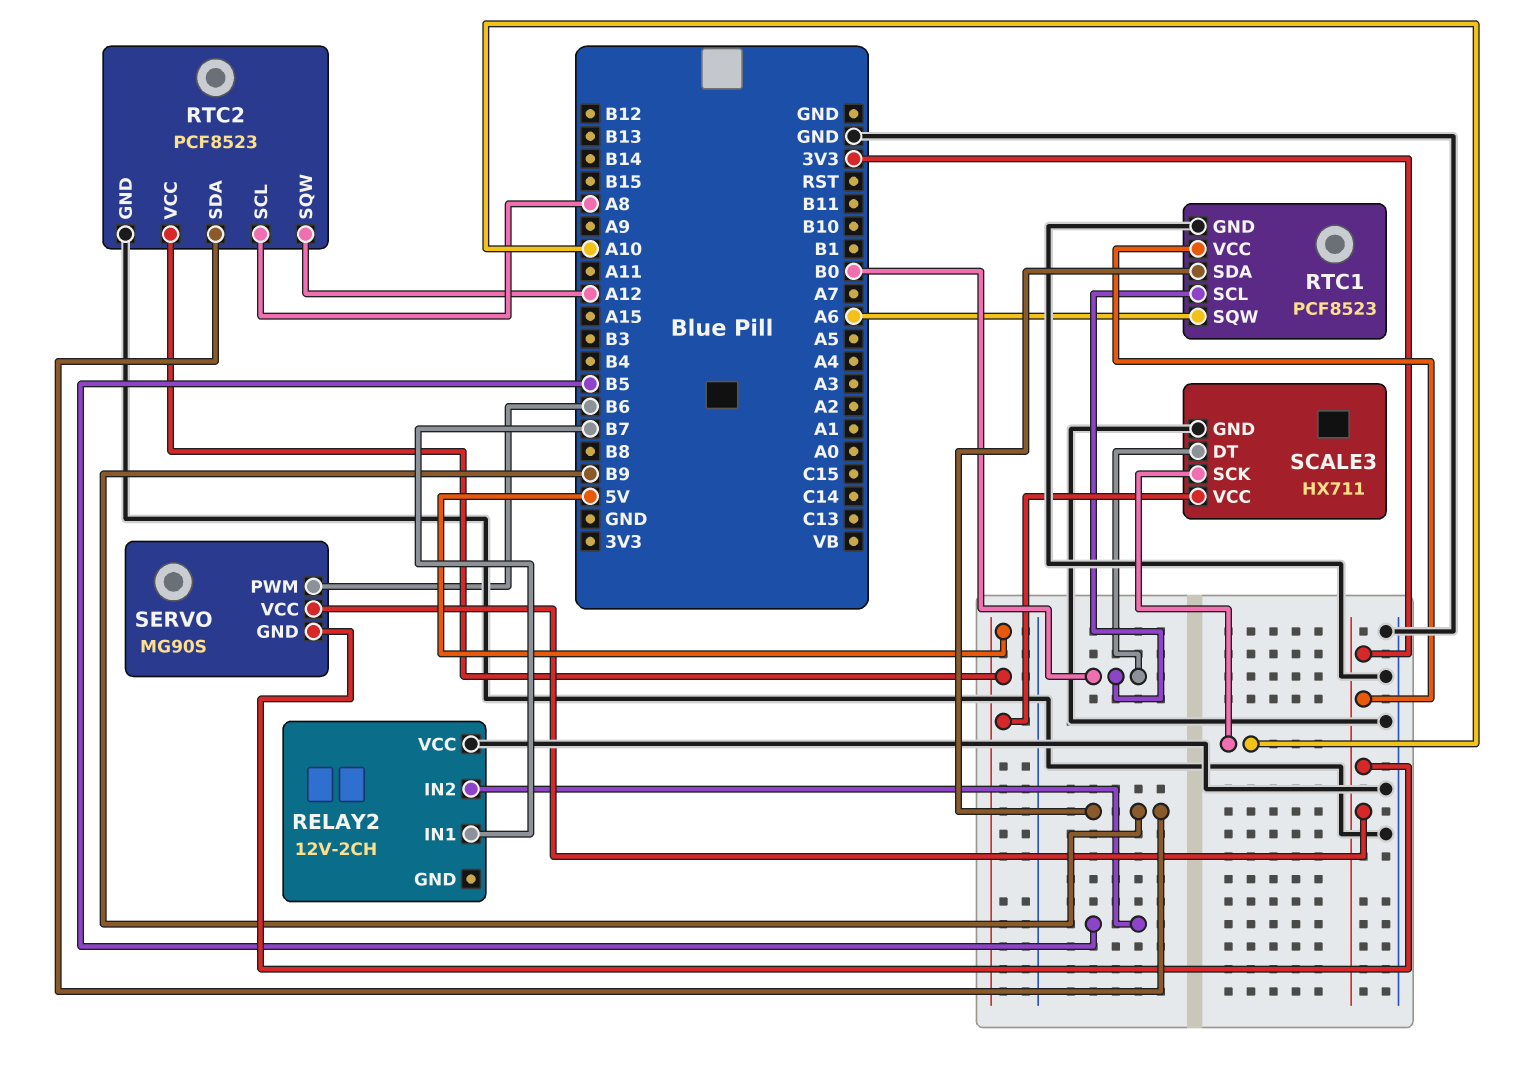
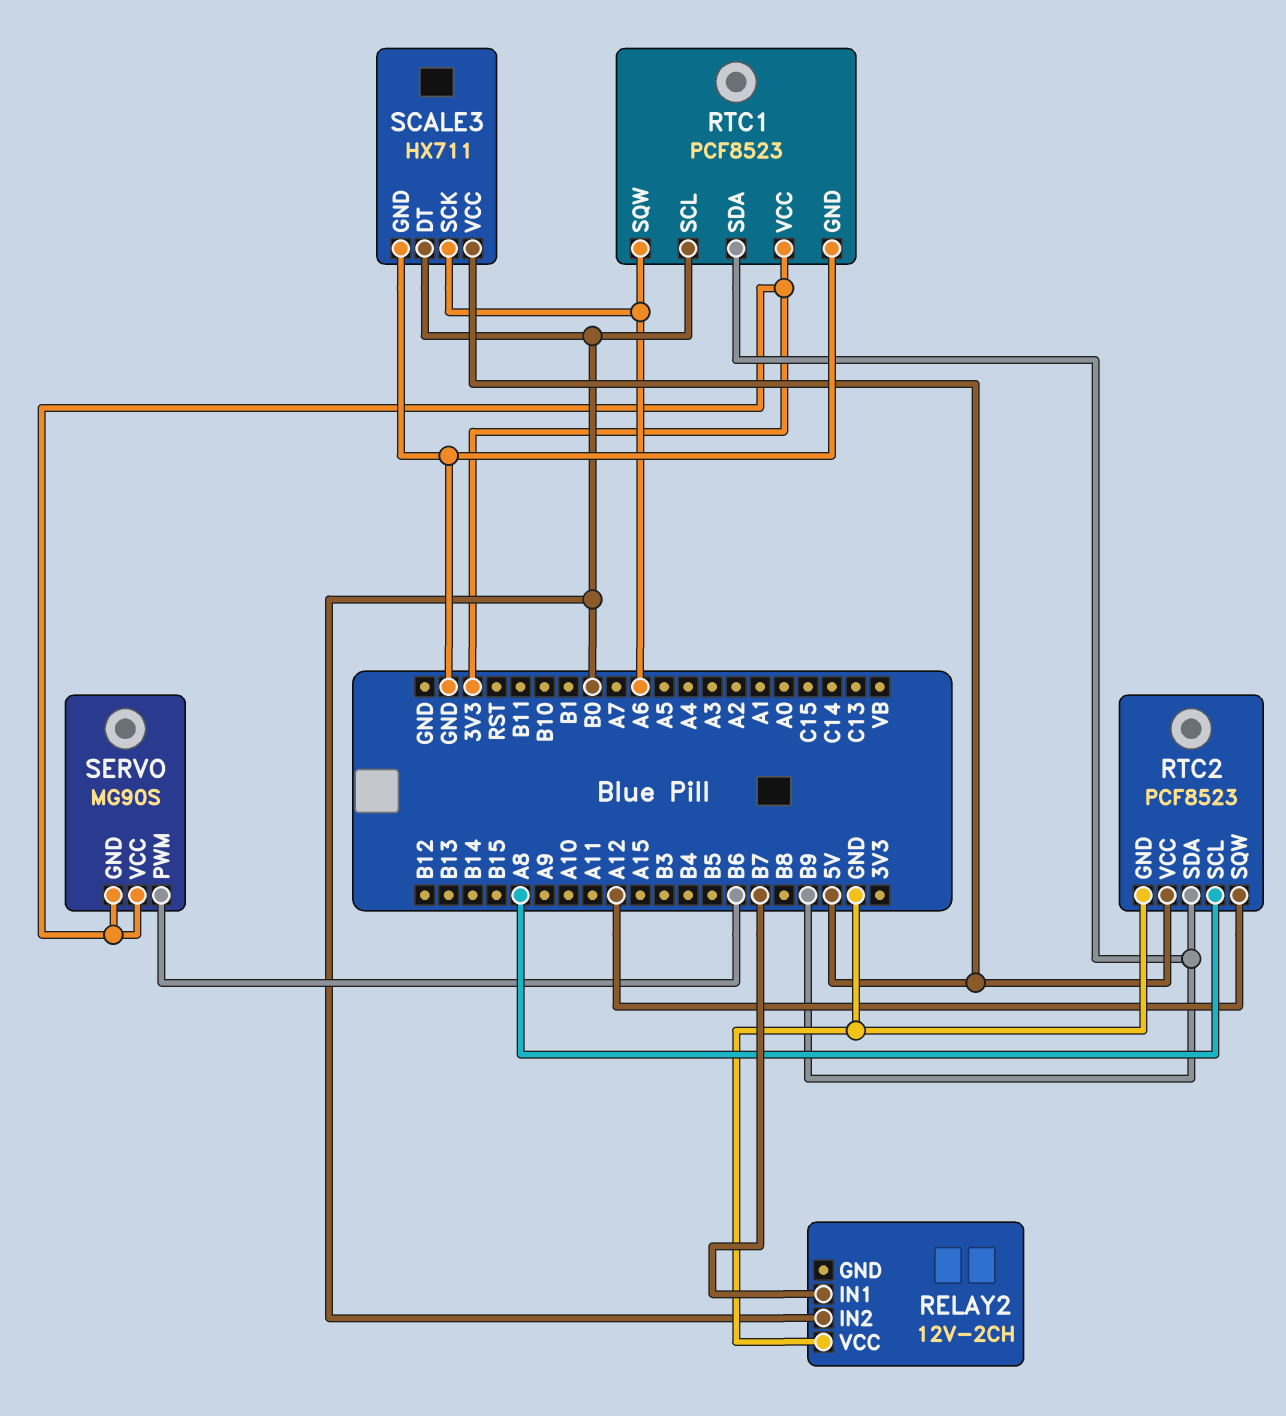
RELAY2 pin IN2: B5 -> B0
SCALE3 pin SCK: A10 -> A6

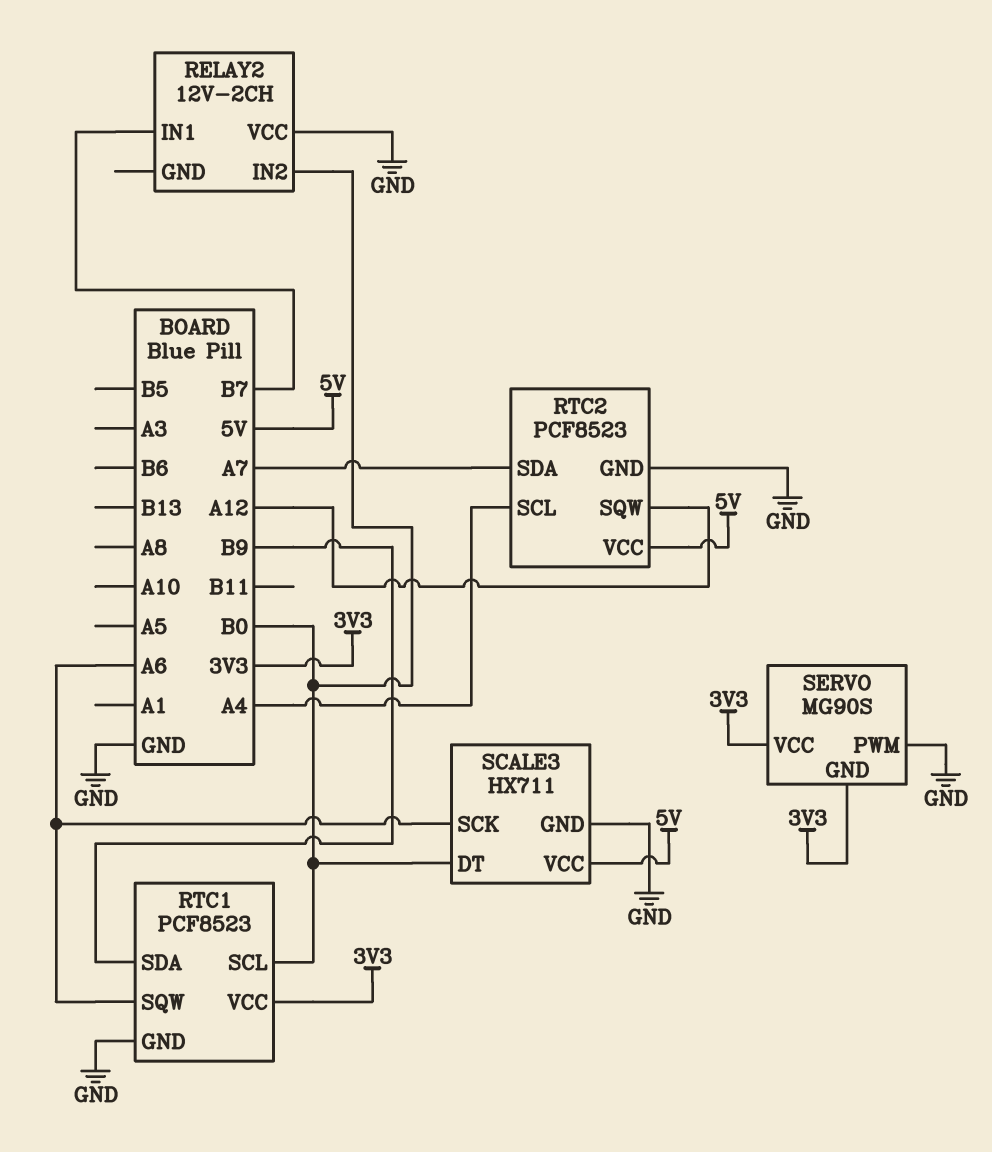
RTC2 pin SCL: A8 -> A4
RTC2 pin SDA: B9 -> A7
SERVO pin PWM: B6 -> GND

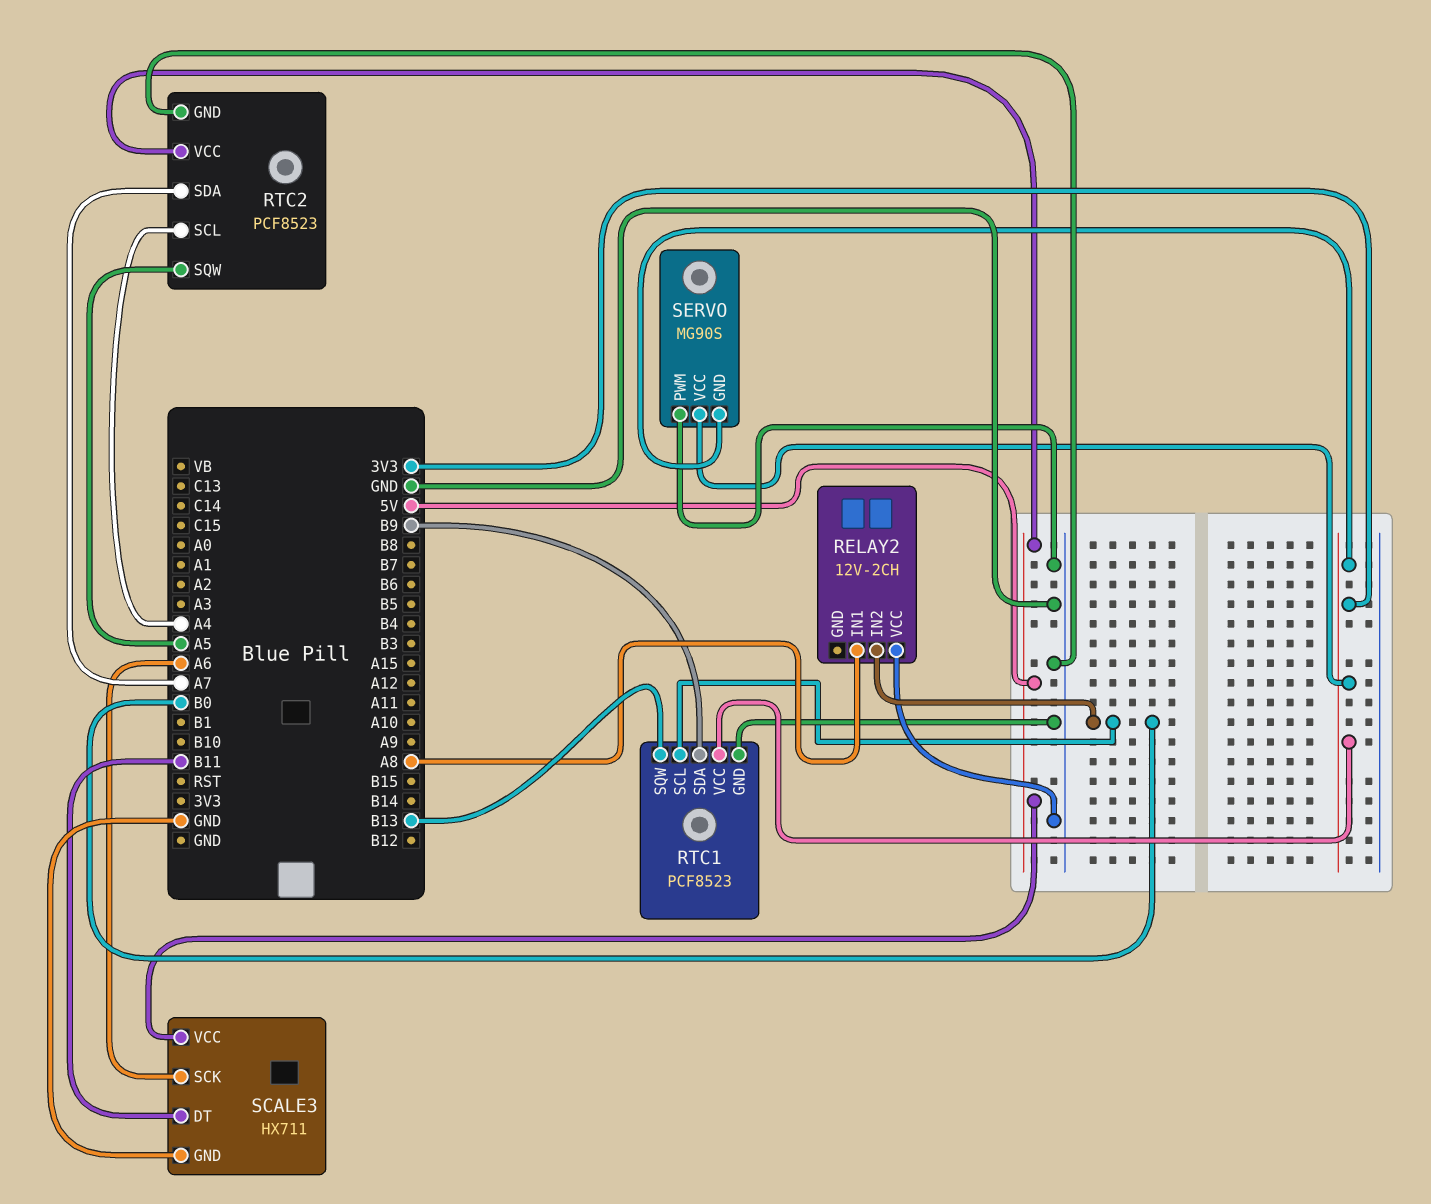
RELAY2 pin IN1: B7 -> A8
RTC1 pin SQW: A6 -> B13
RTC2 pin SQW: A12 -> A5
SCALE3 pin DT: B0 -> B11

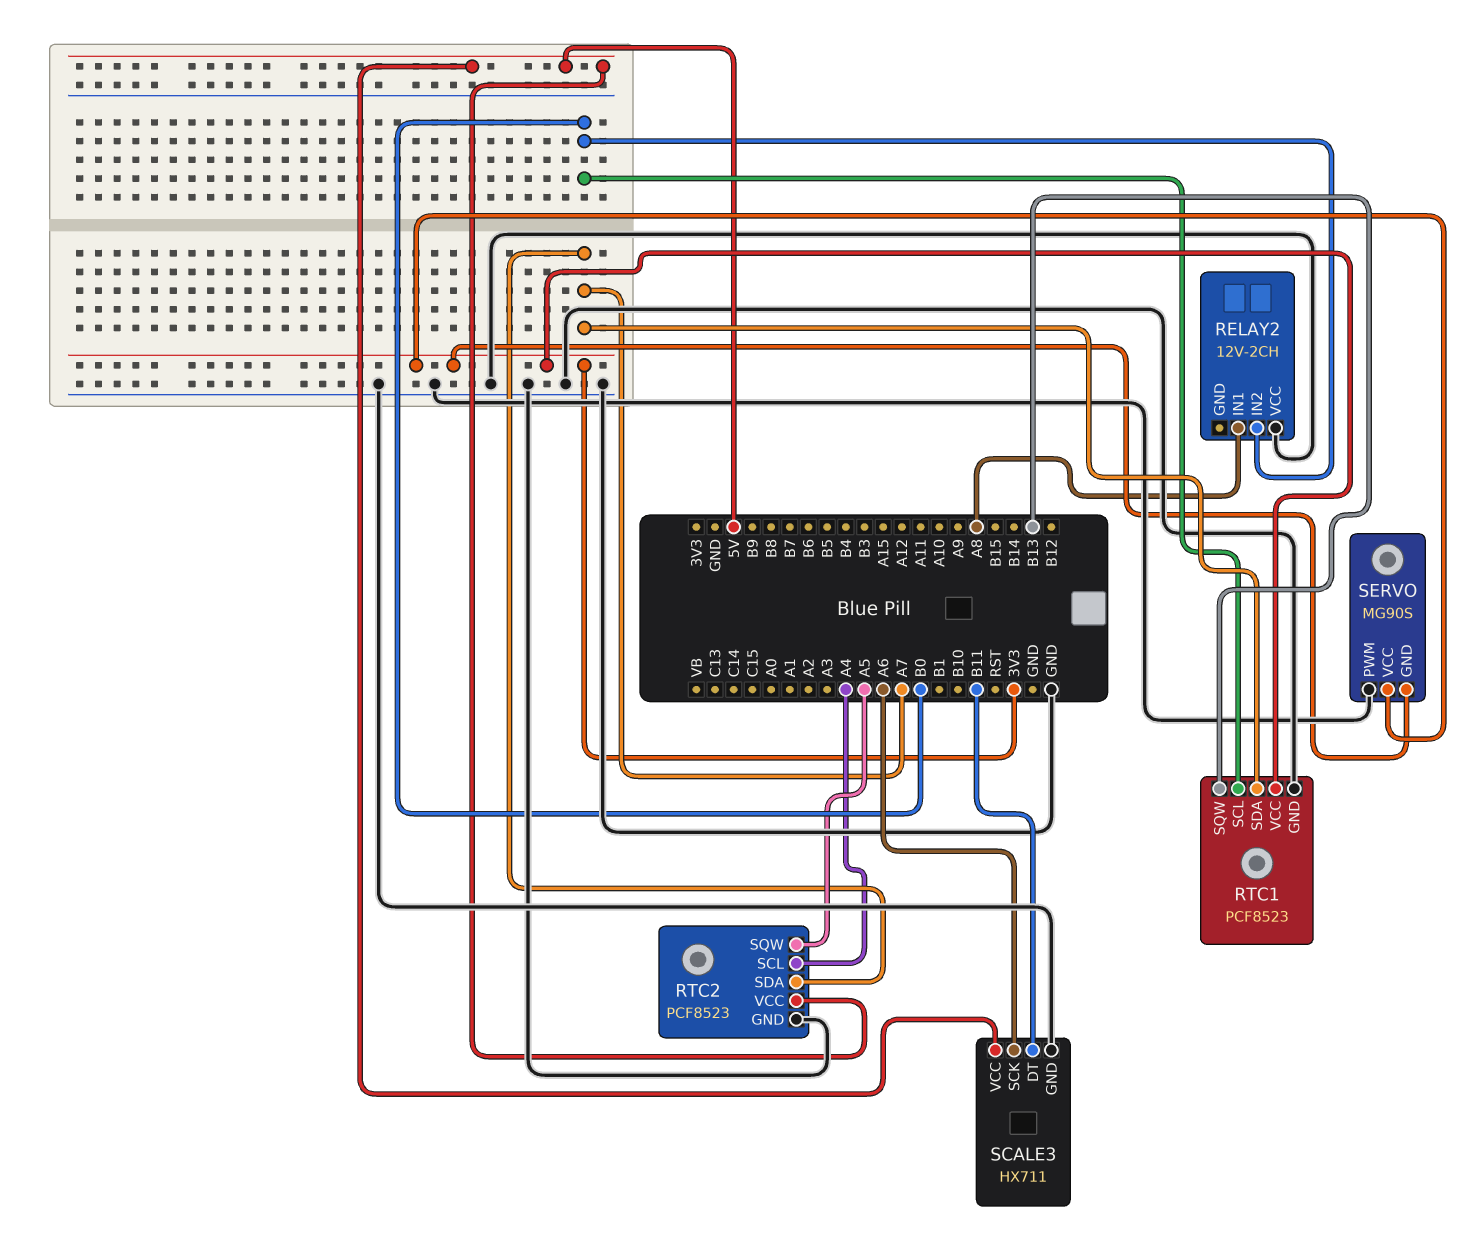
RTC1 pin SDA: B9 -> A7

